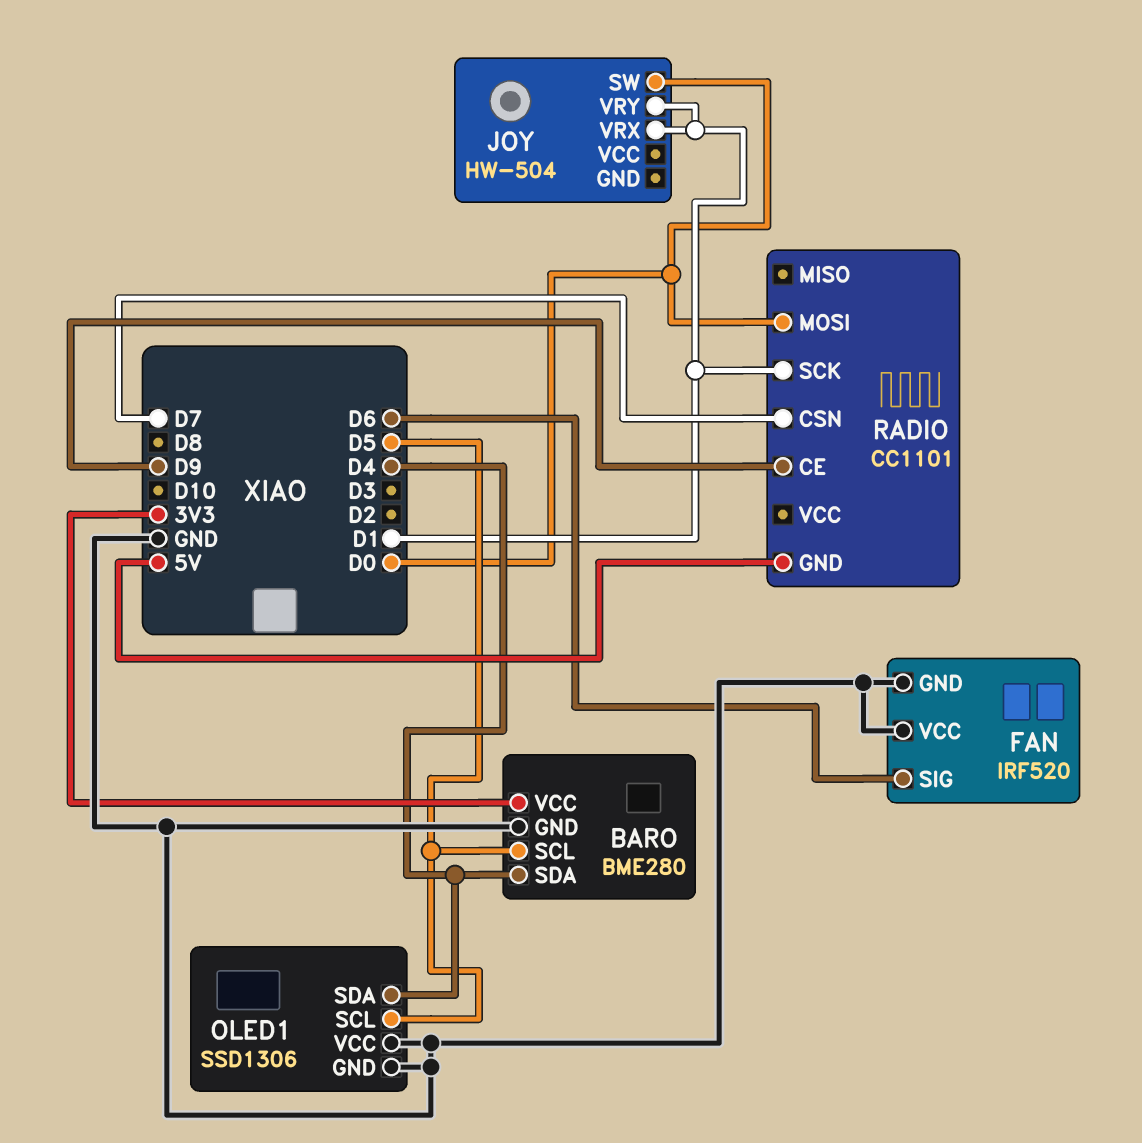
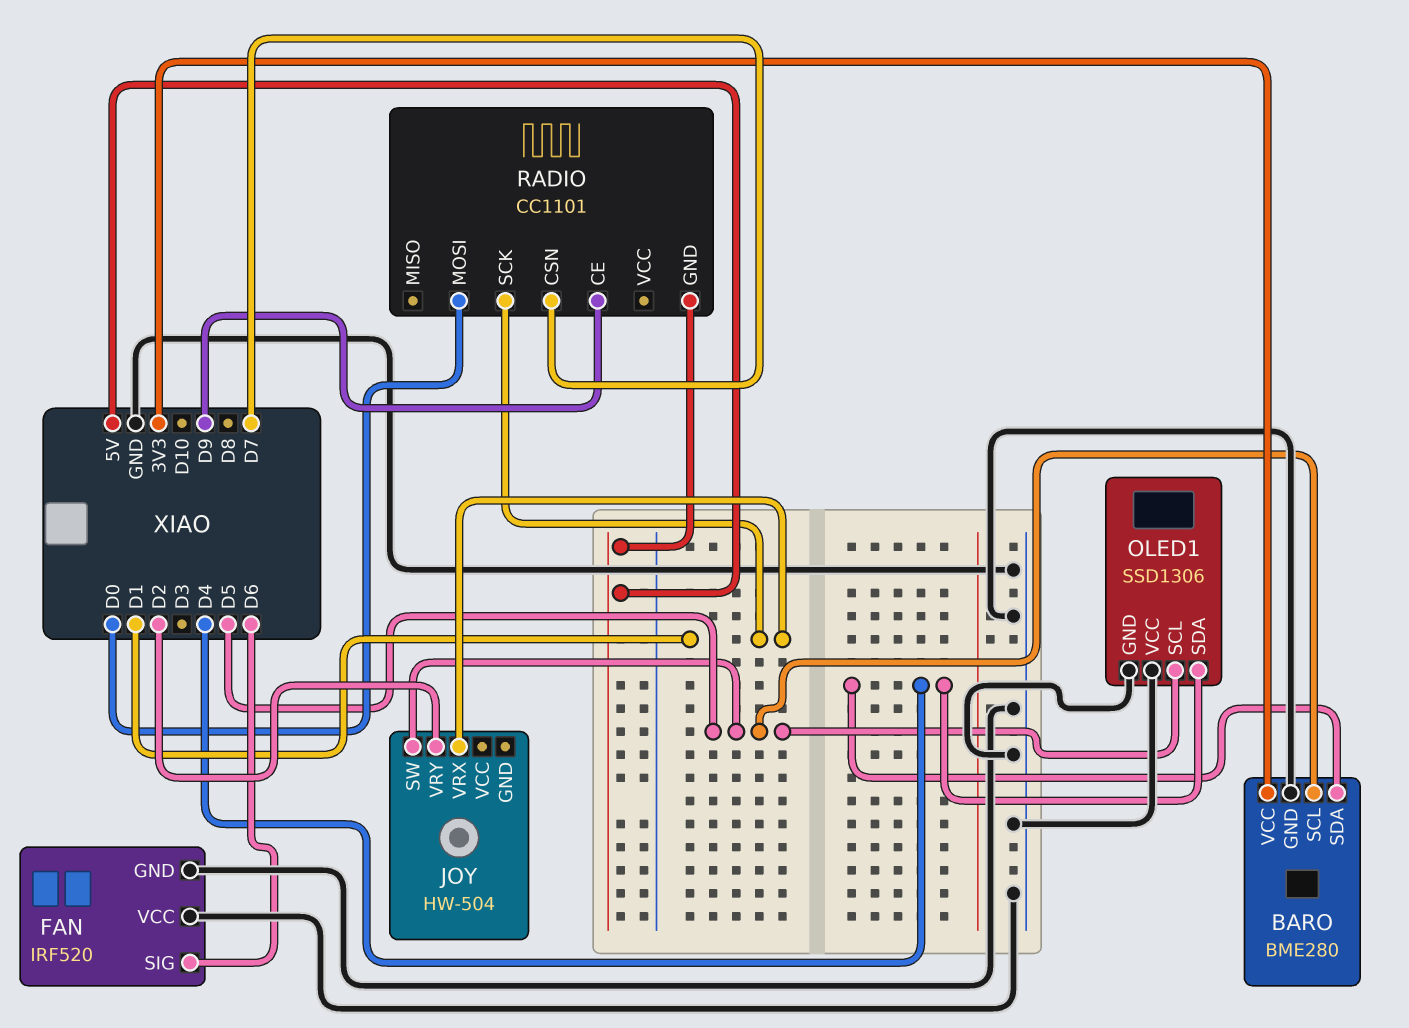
JOY pin SW: D0 -> D5
JOY pin VRY: D1 -> D2

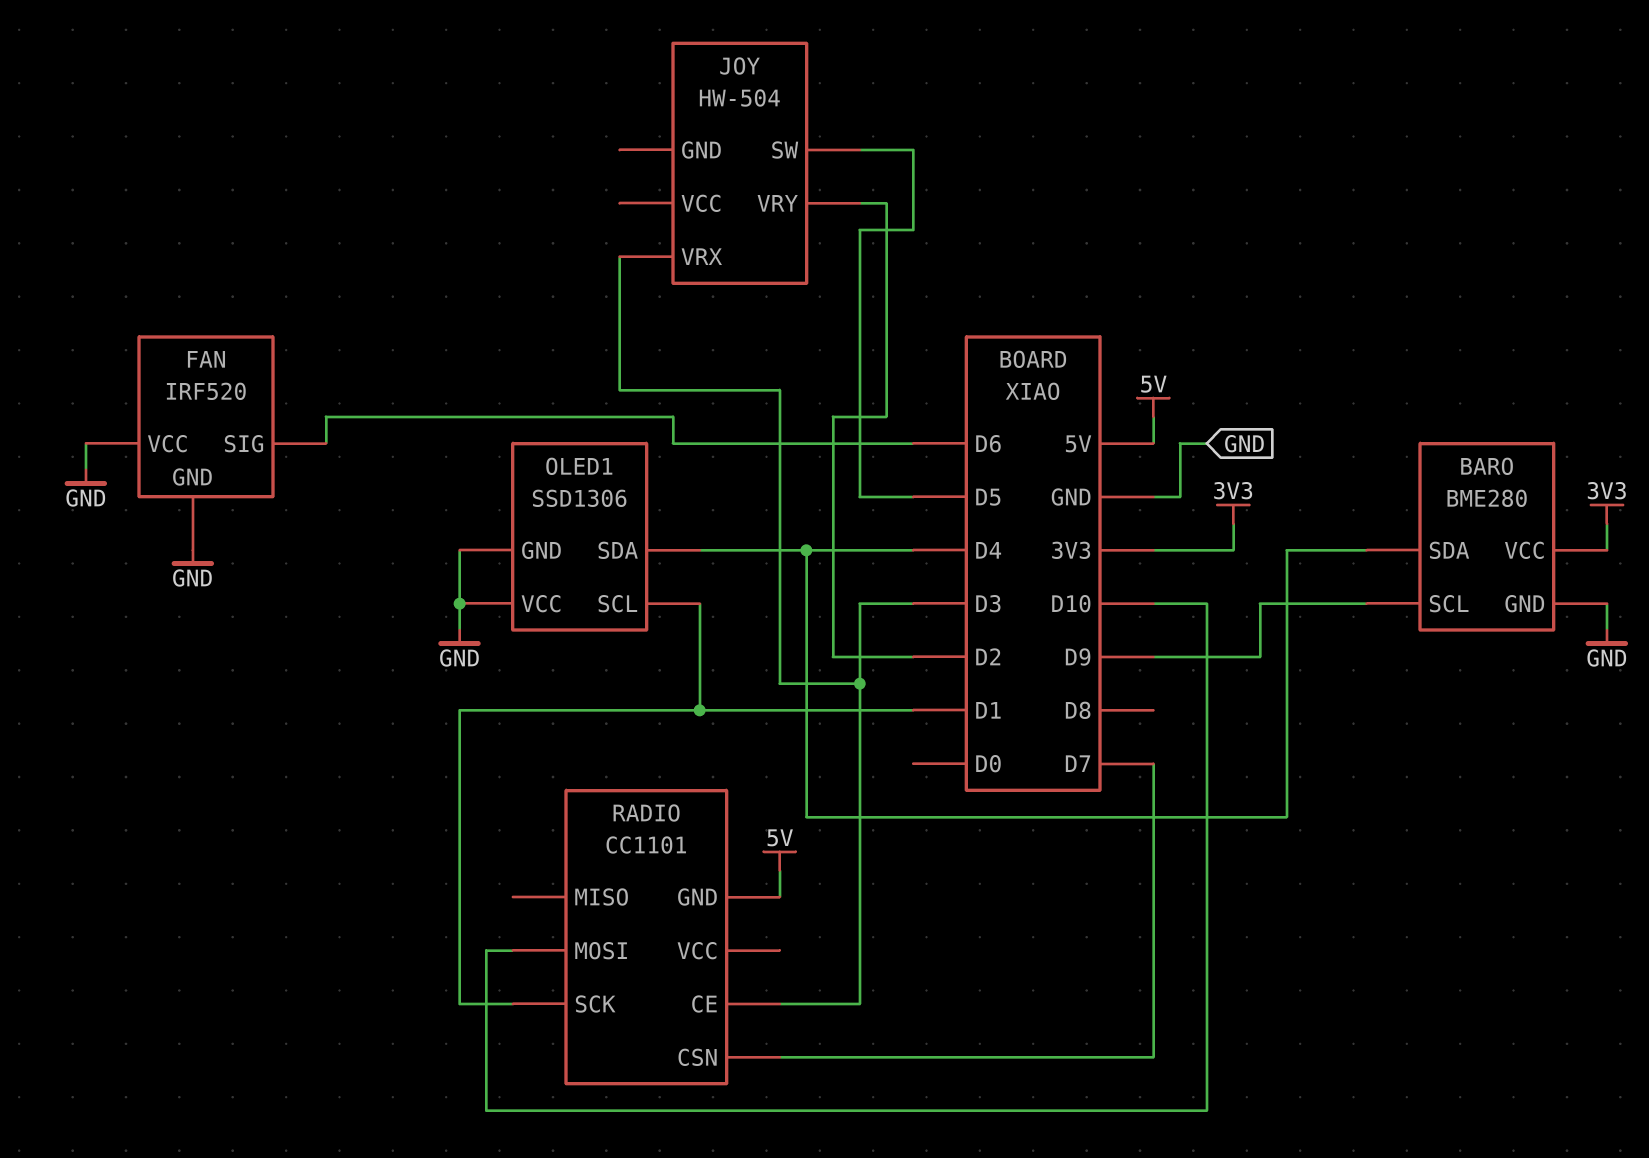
BARO pin SCL: D5 -> D9
JOY pin VRX: D1 -> D3
OLED1 pin SCL: D5 -> D1
RADIO pin CE: D9 -> D3
RADIO pin MOSI: D0 -> D10

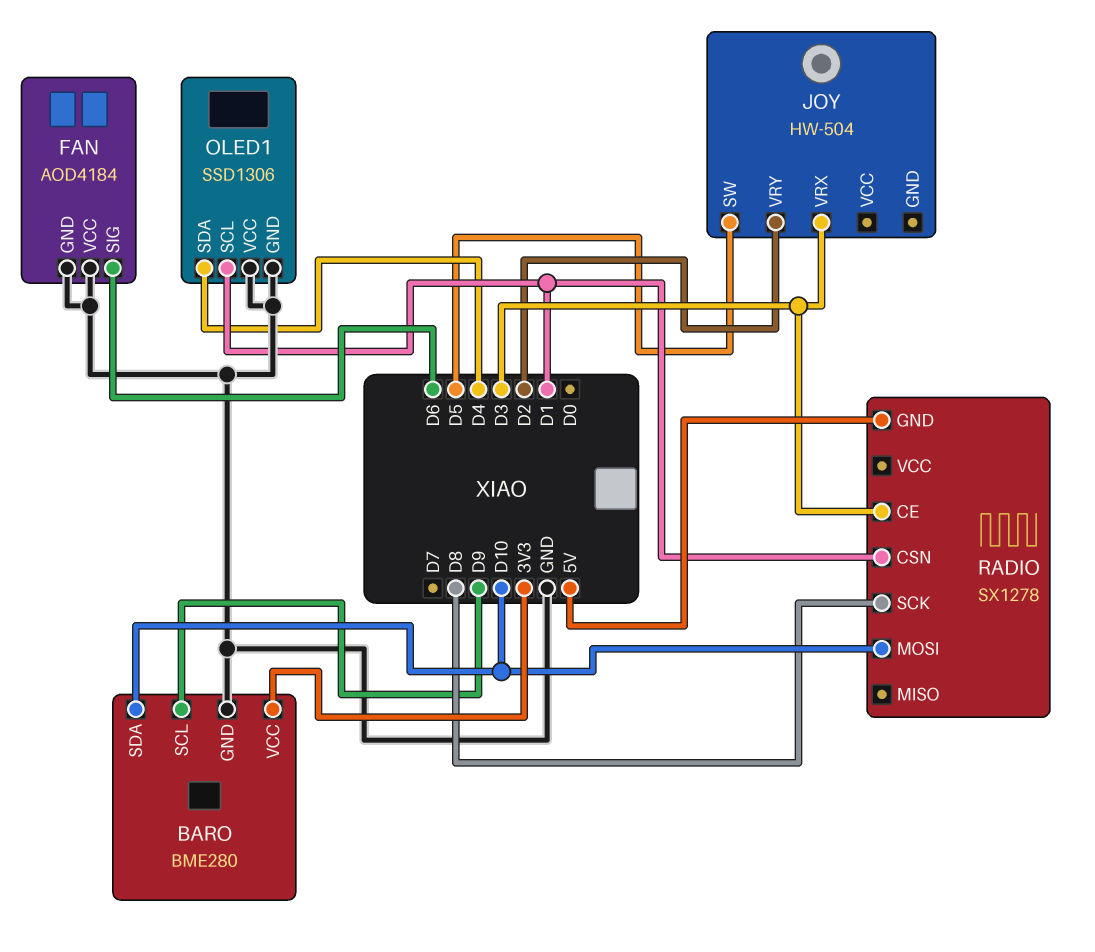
BARO pin SDA: D4 -> D10
FAN: IRF520 -> AOD4184
RADIO: CC1101 -> SX1278
RADIO pin CSN: D7 -> D1
RADIO pin SCK: D1 -> D8

